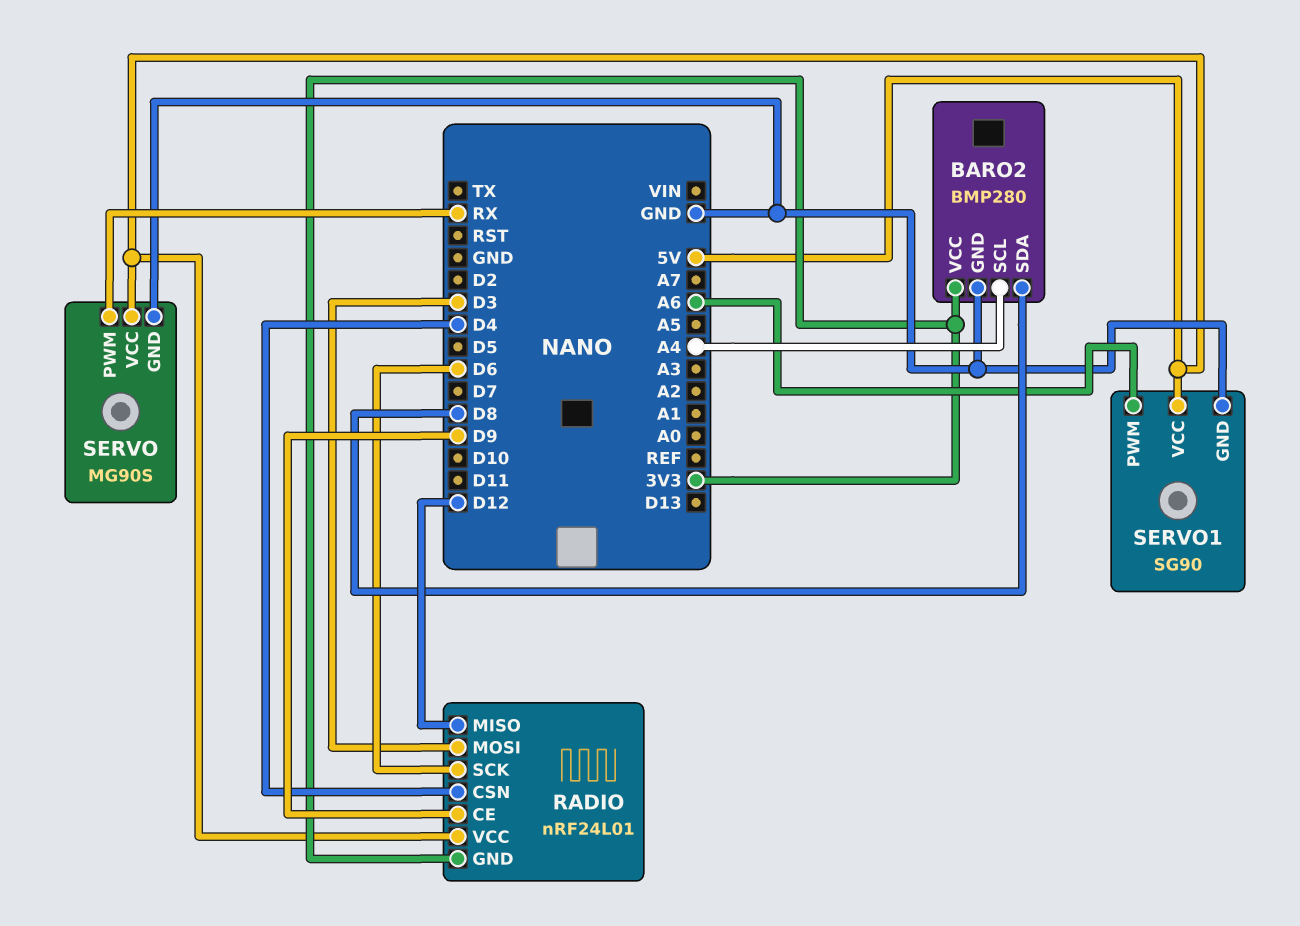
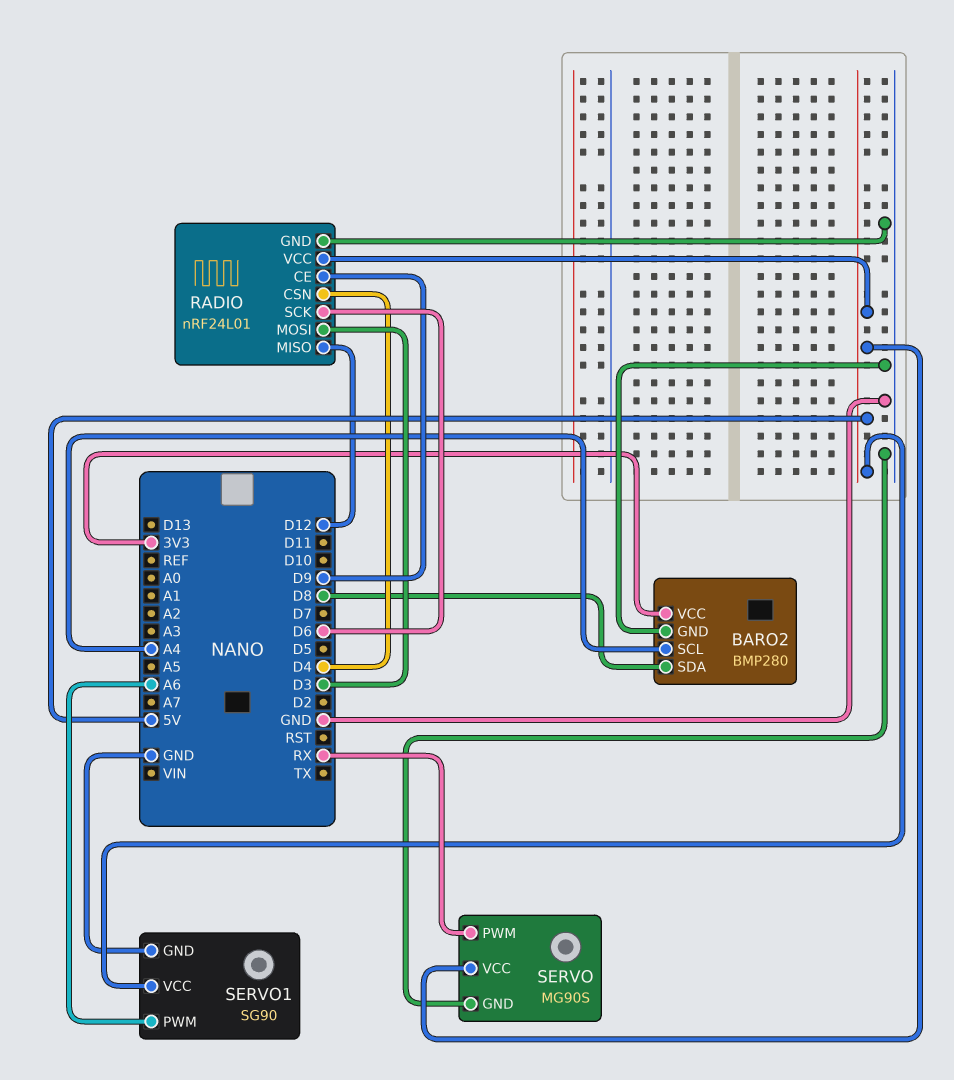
RADIO pin GND: 3V3 -> GND

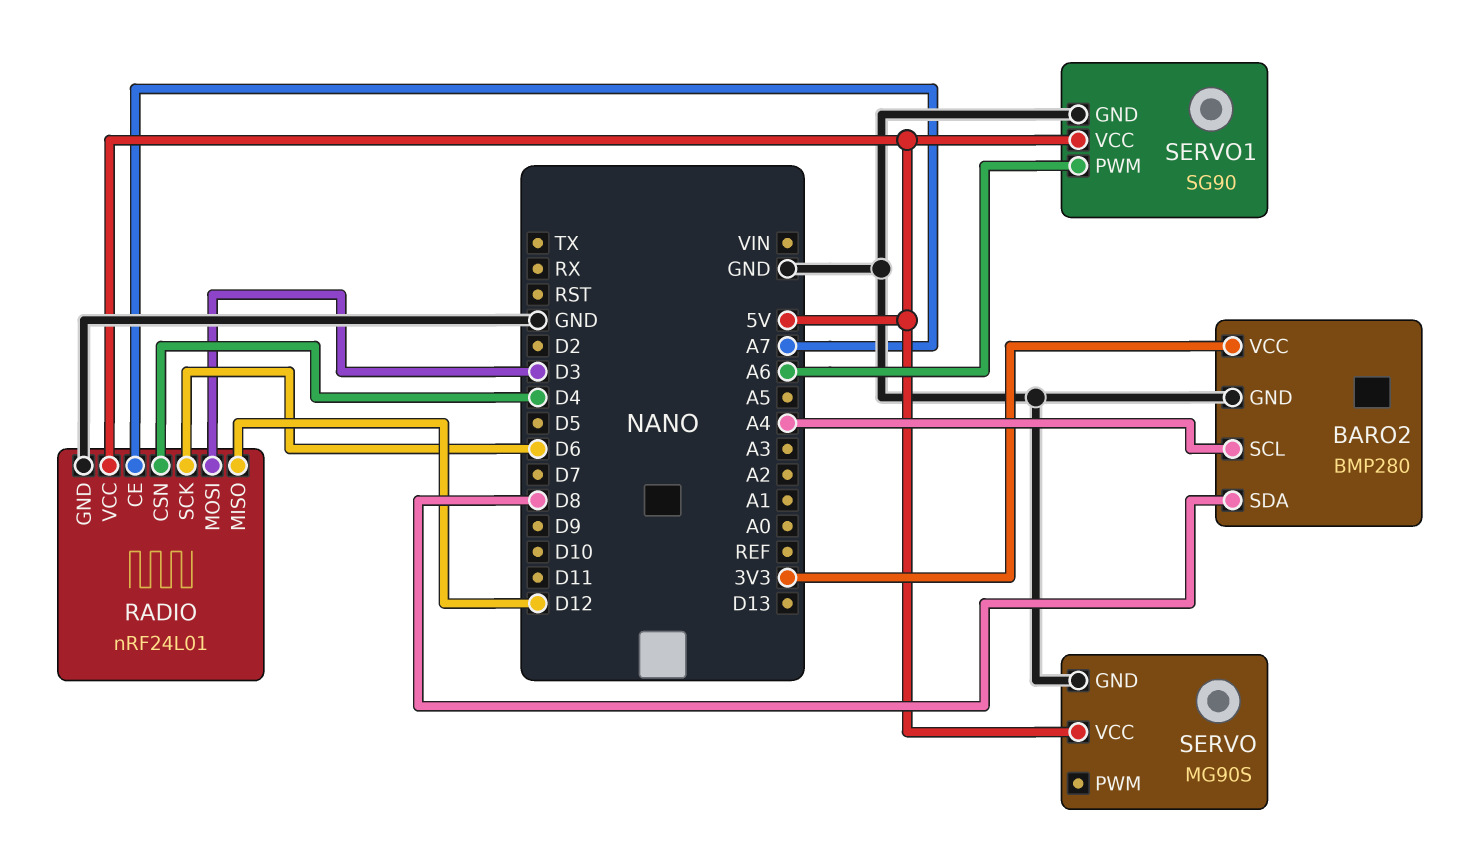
RADIO pin CE: D9 -> A7
SERVO pin PWM: RX -> none

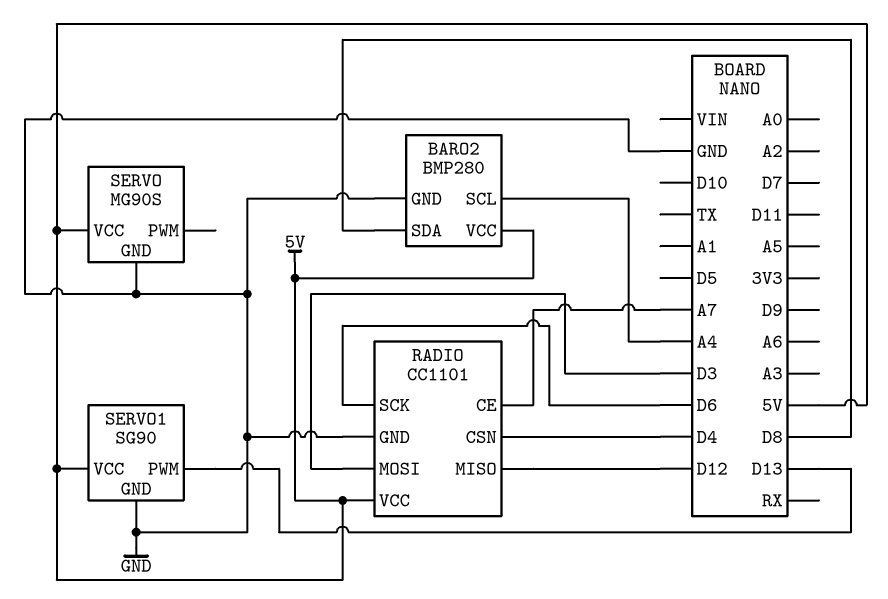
BARO2 pin VCC: 3V3 -> 5V
RADIO: nRF24L01 -> CC1101
SERVO1 pin PWM: A6 -> D13

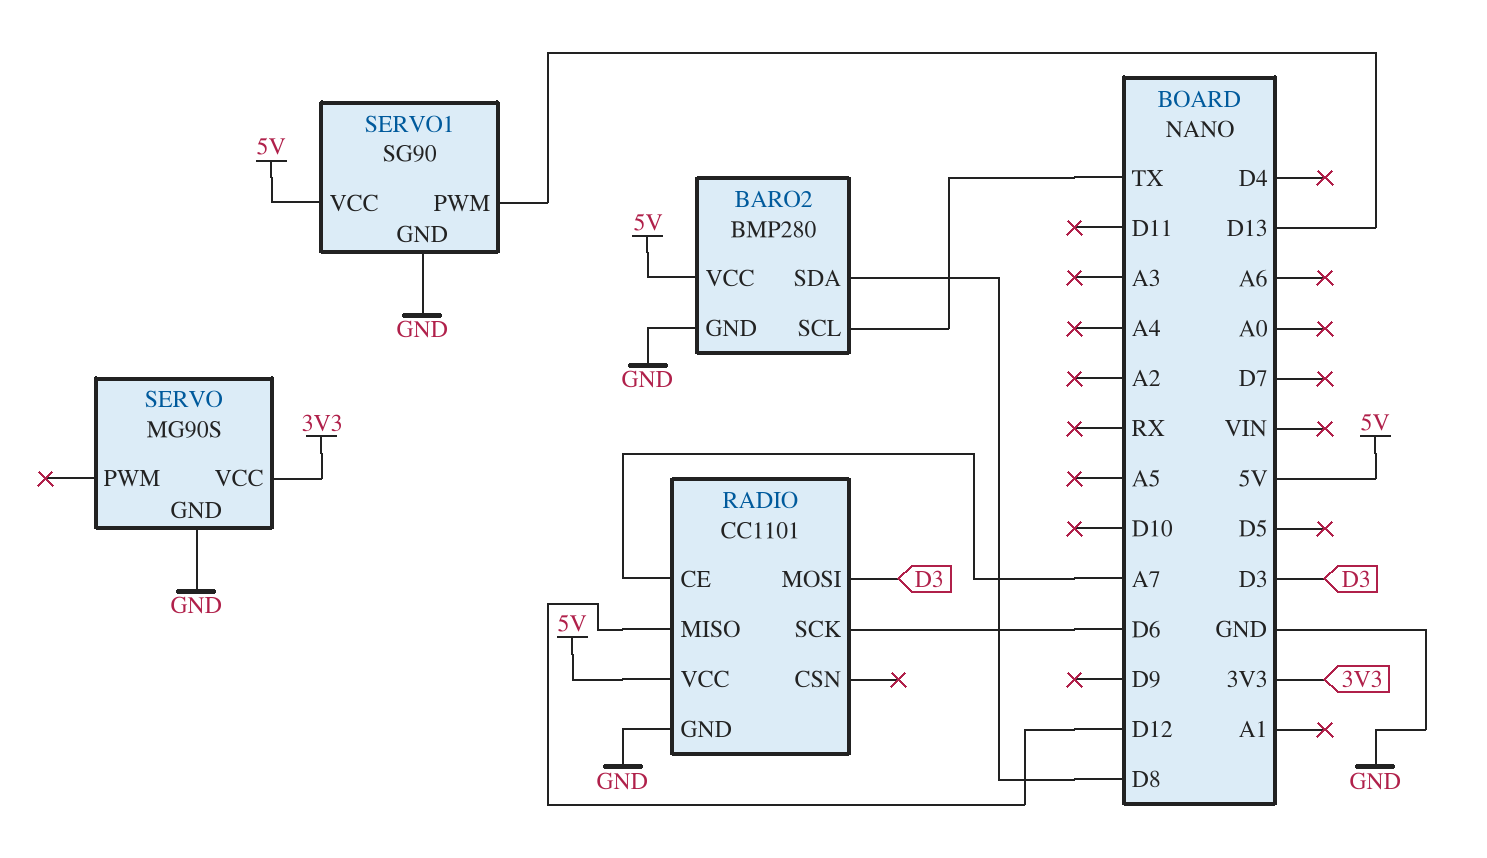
BARO2 pin SCL: A4 -> TX
RADIO pin CSN: D4 -> none
SERVO pin VCC: 5V -> 3V3

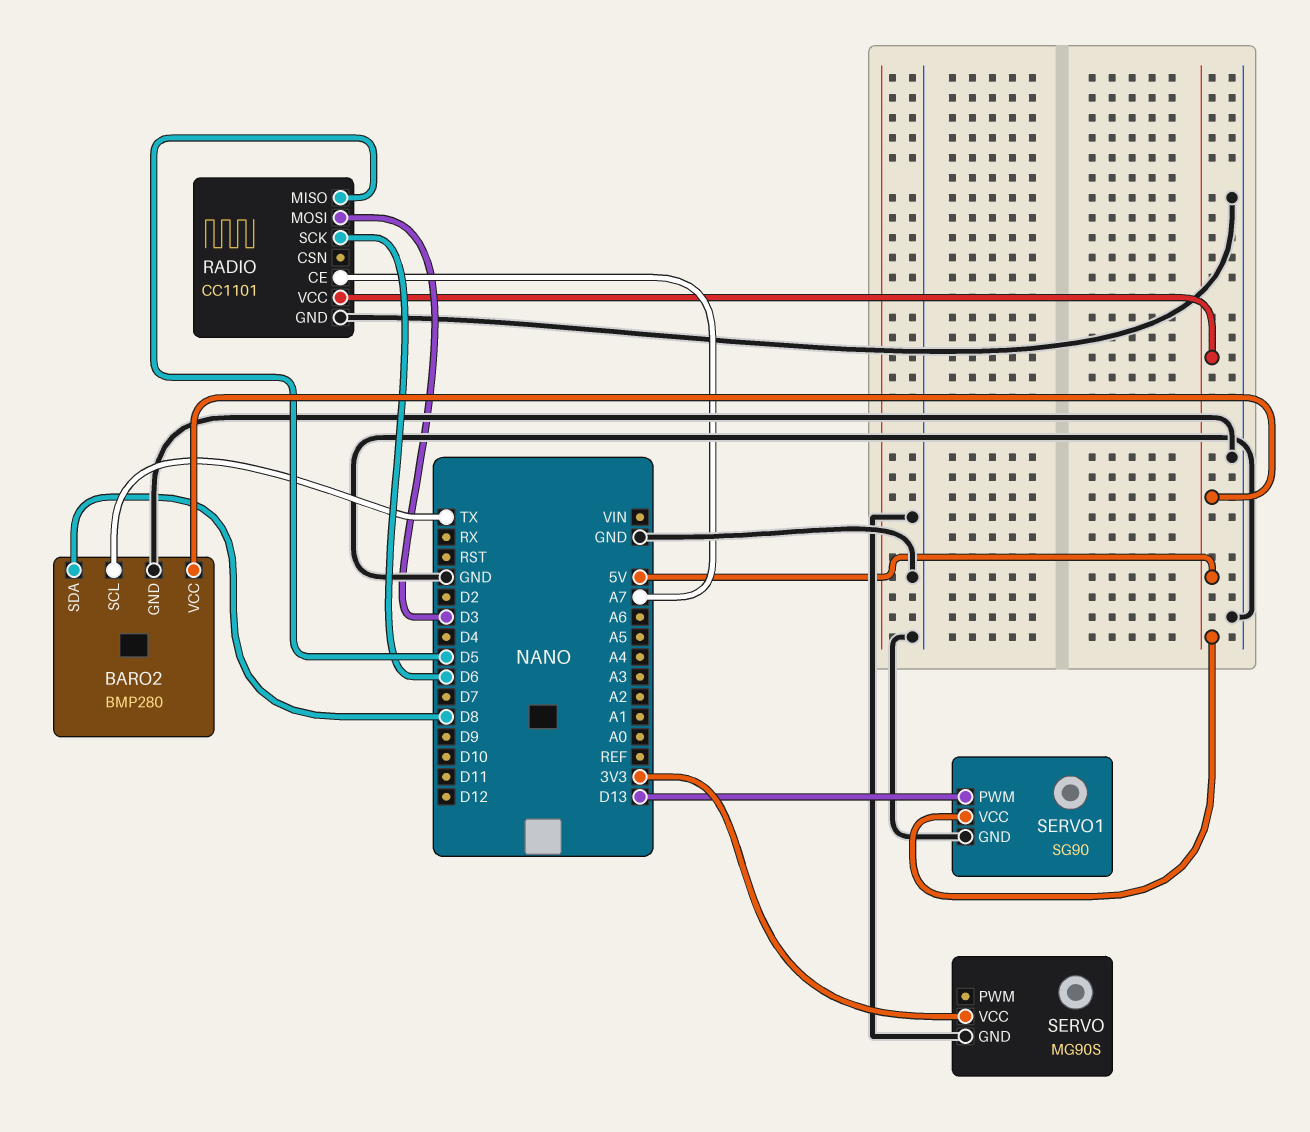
RADIO pin MISO: D12 -> D5

